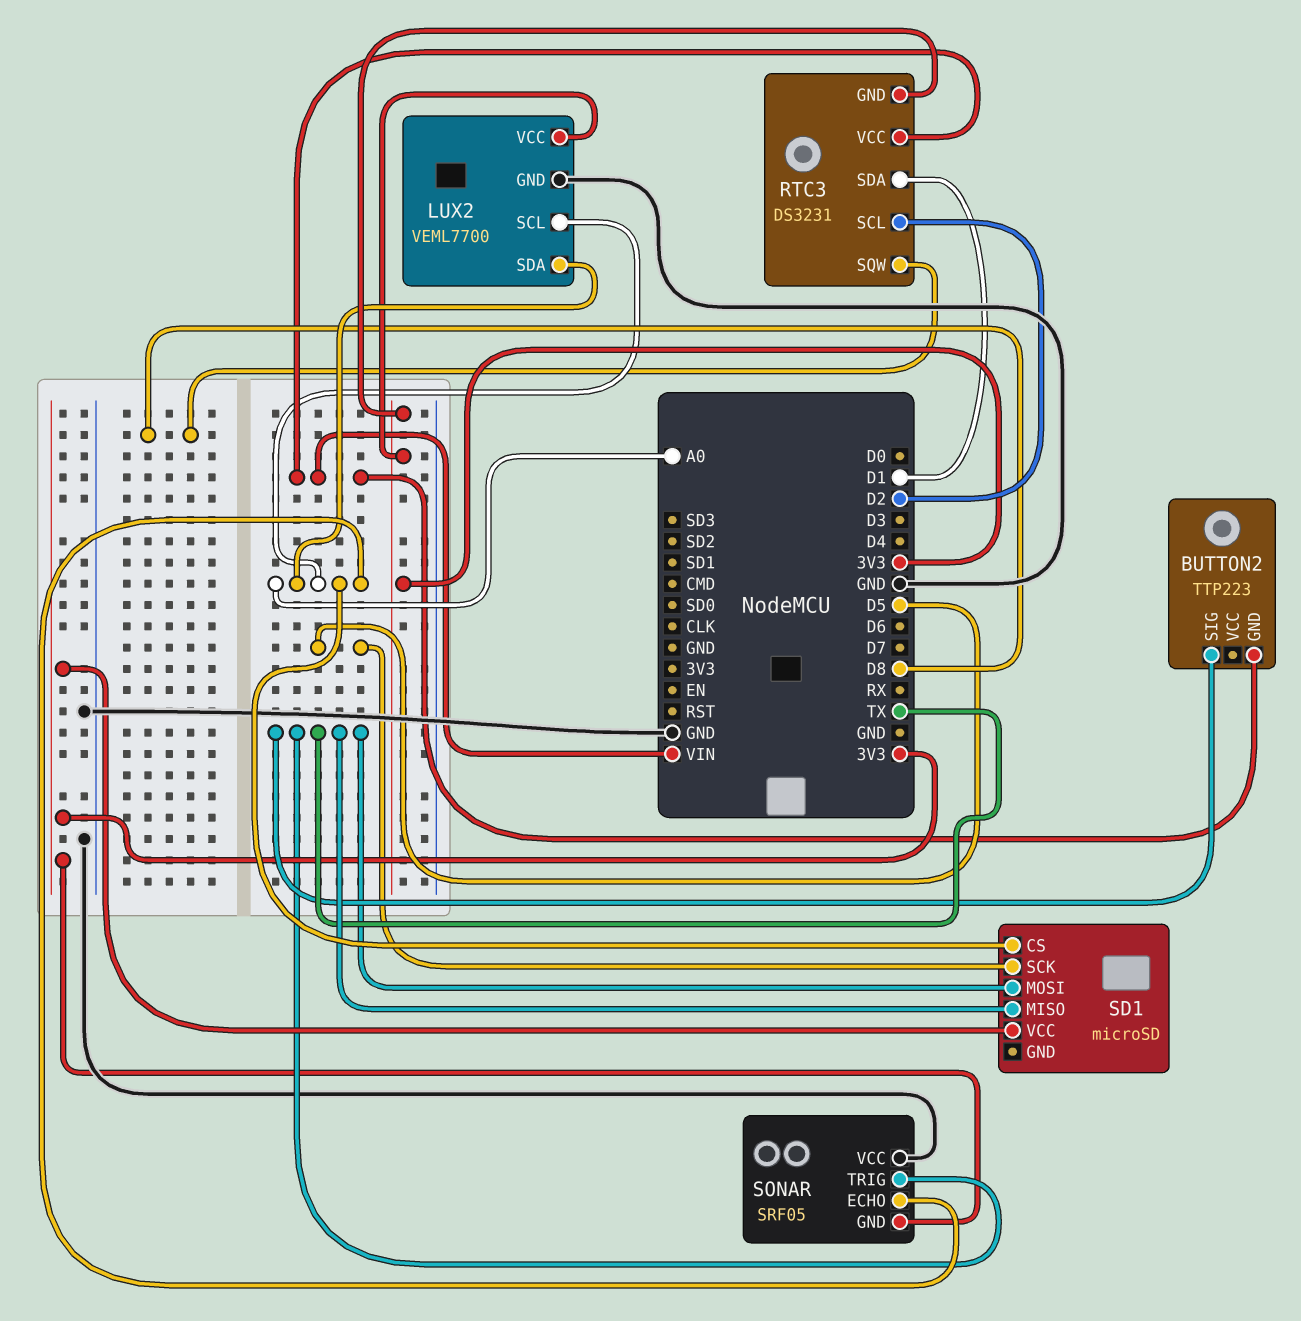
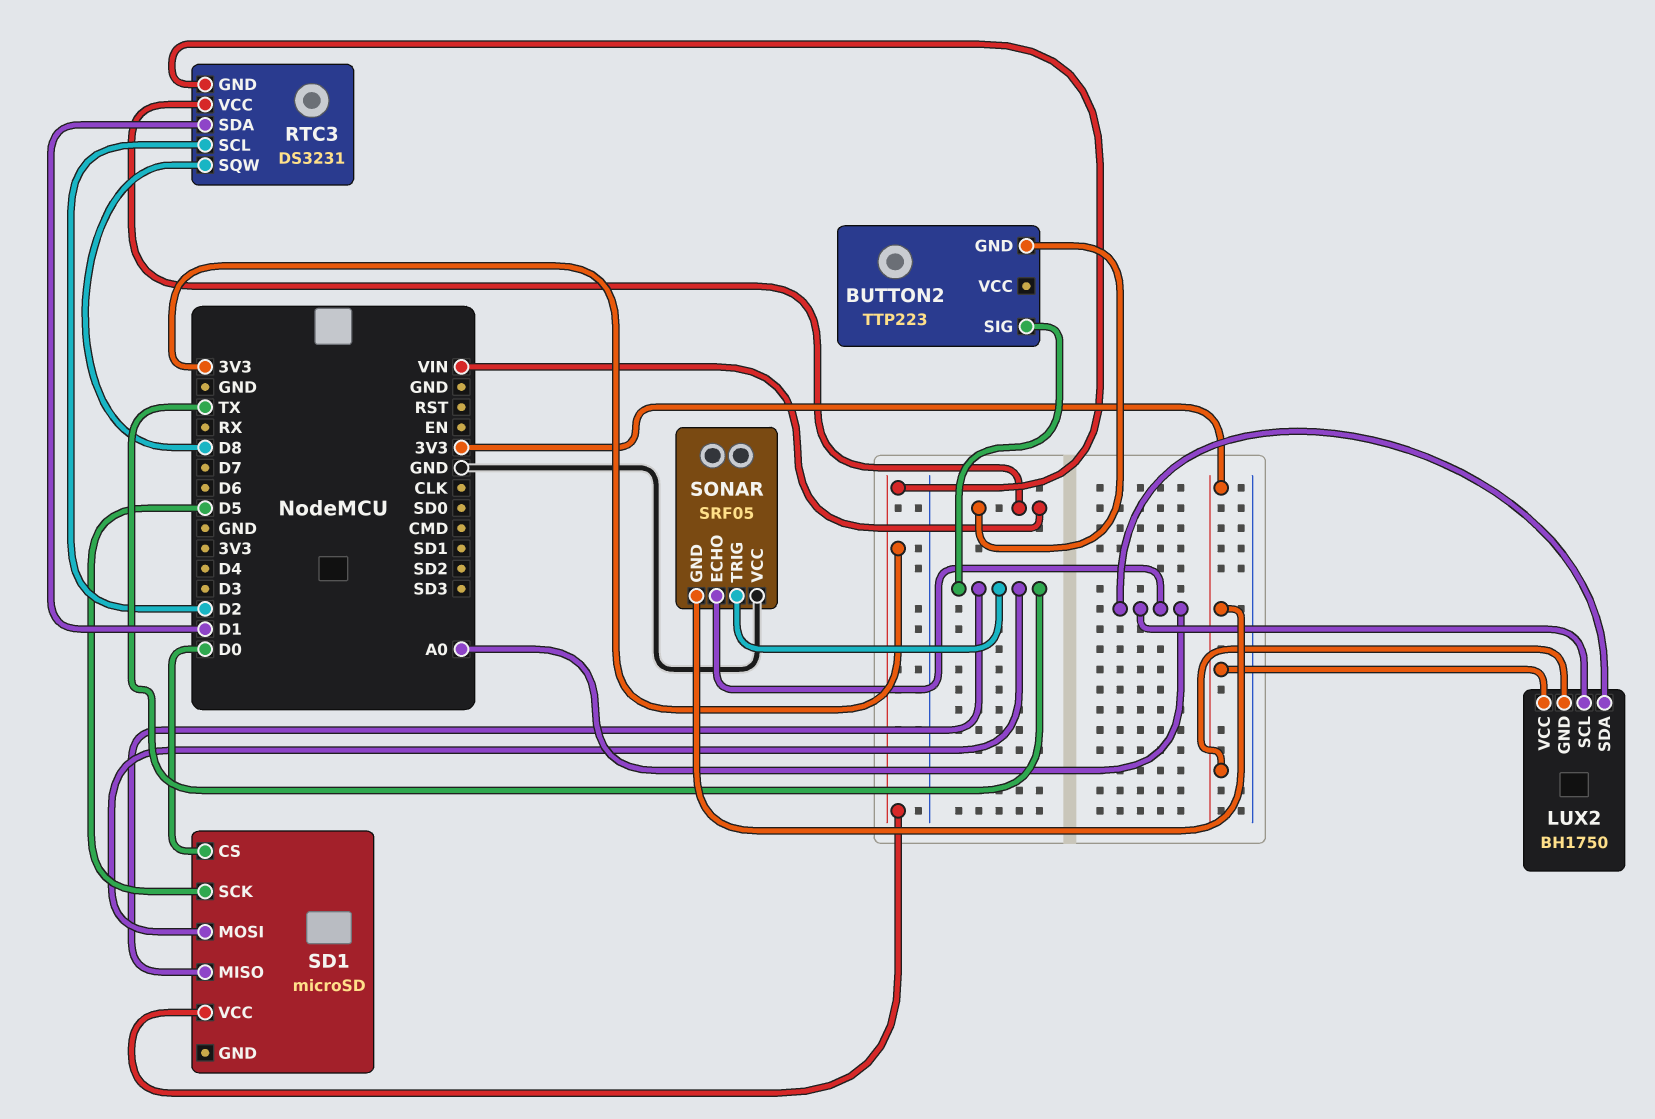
LUX2: VEML7700 -> BH1750
LUX2 pin GND: GND -> 3V3
SD1 pin CS: A0 -> D0

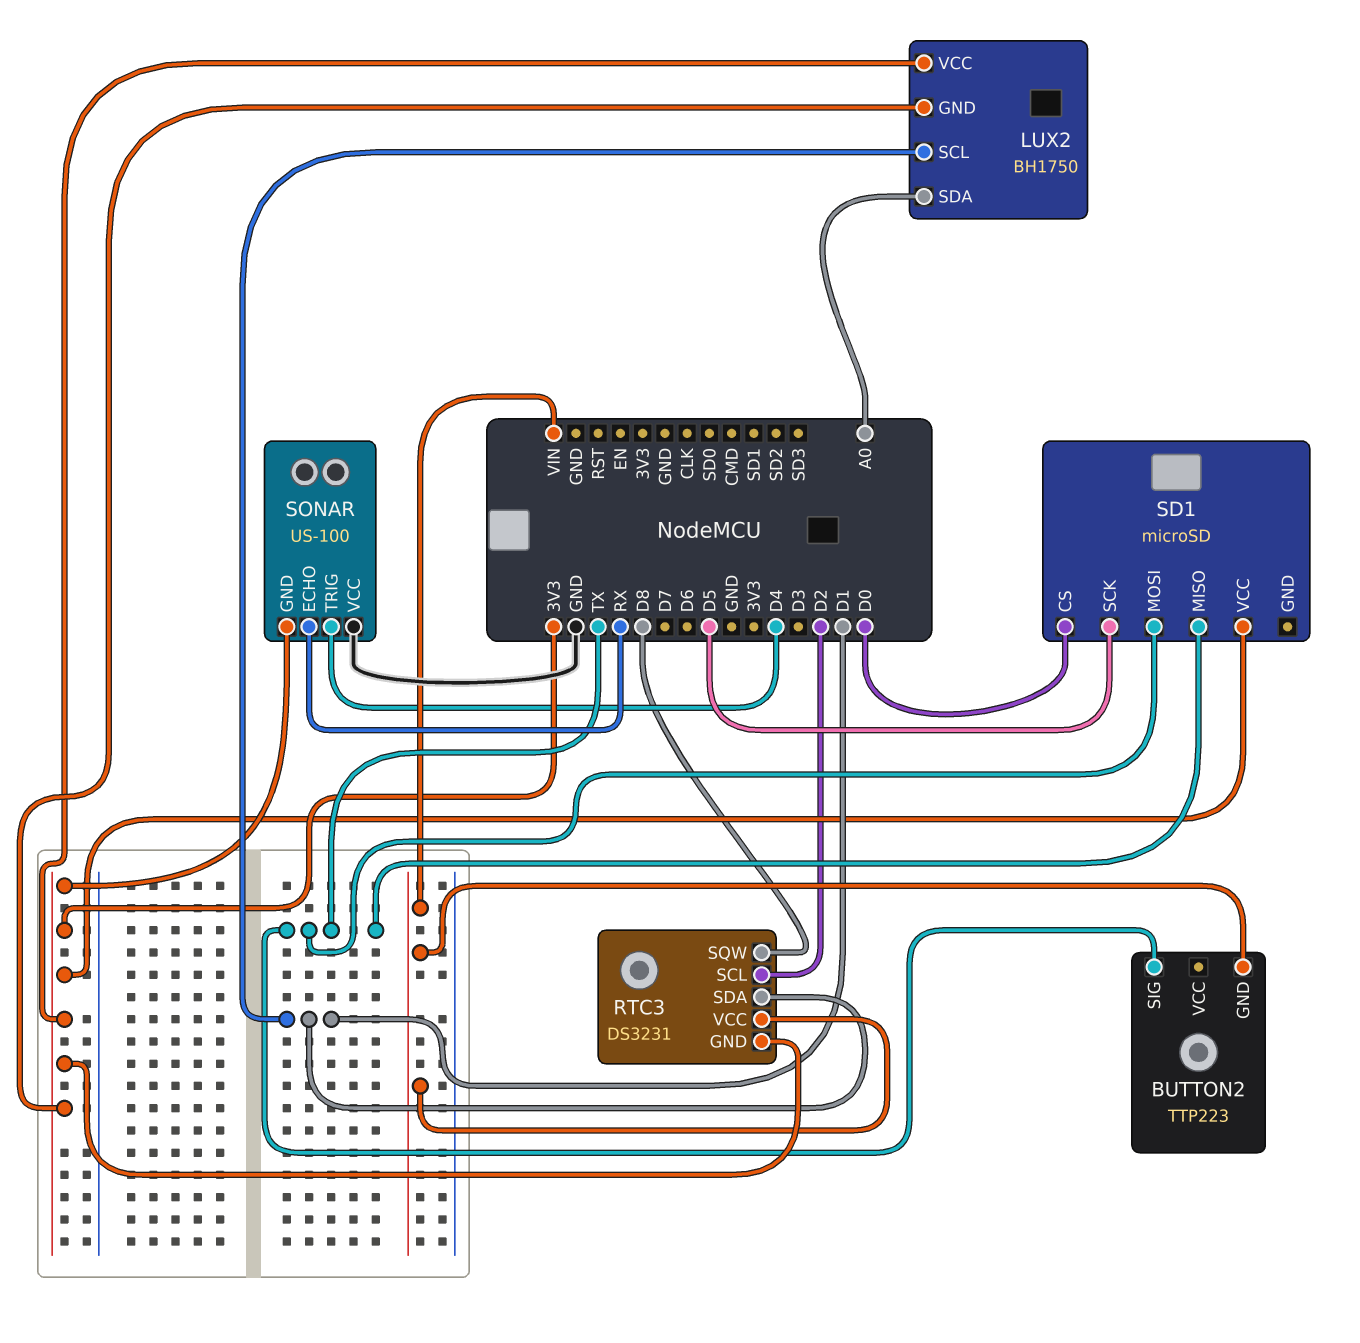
LUX2 pin SCL: A0 -> D1
SONAR: SRF05 -> US-100
SONAR pin ECHO: A0 -> RX
SONAR pin TRIG: TX -> D4

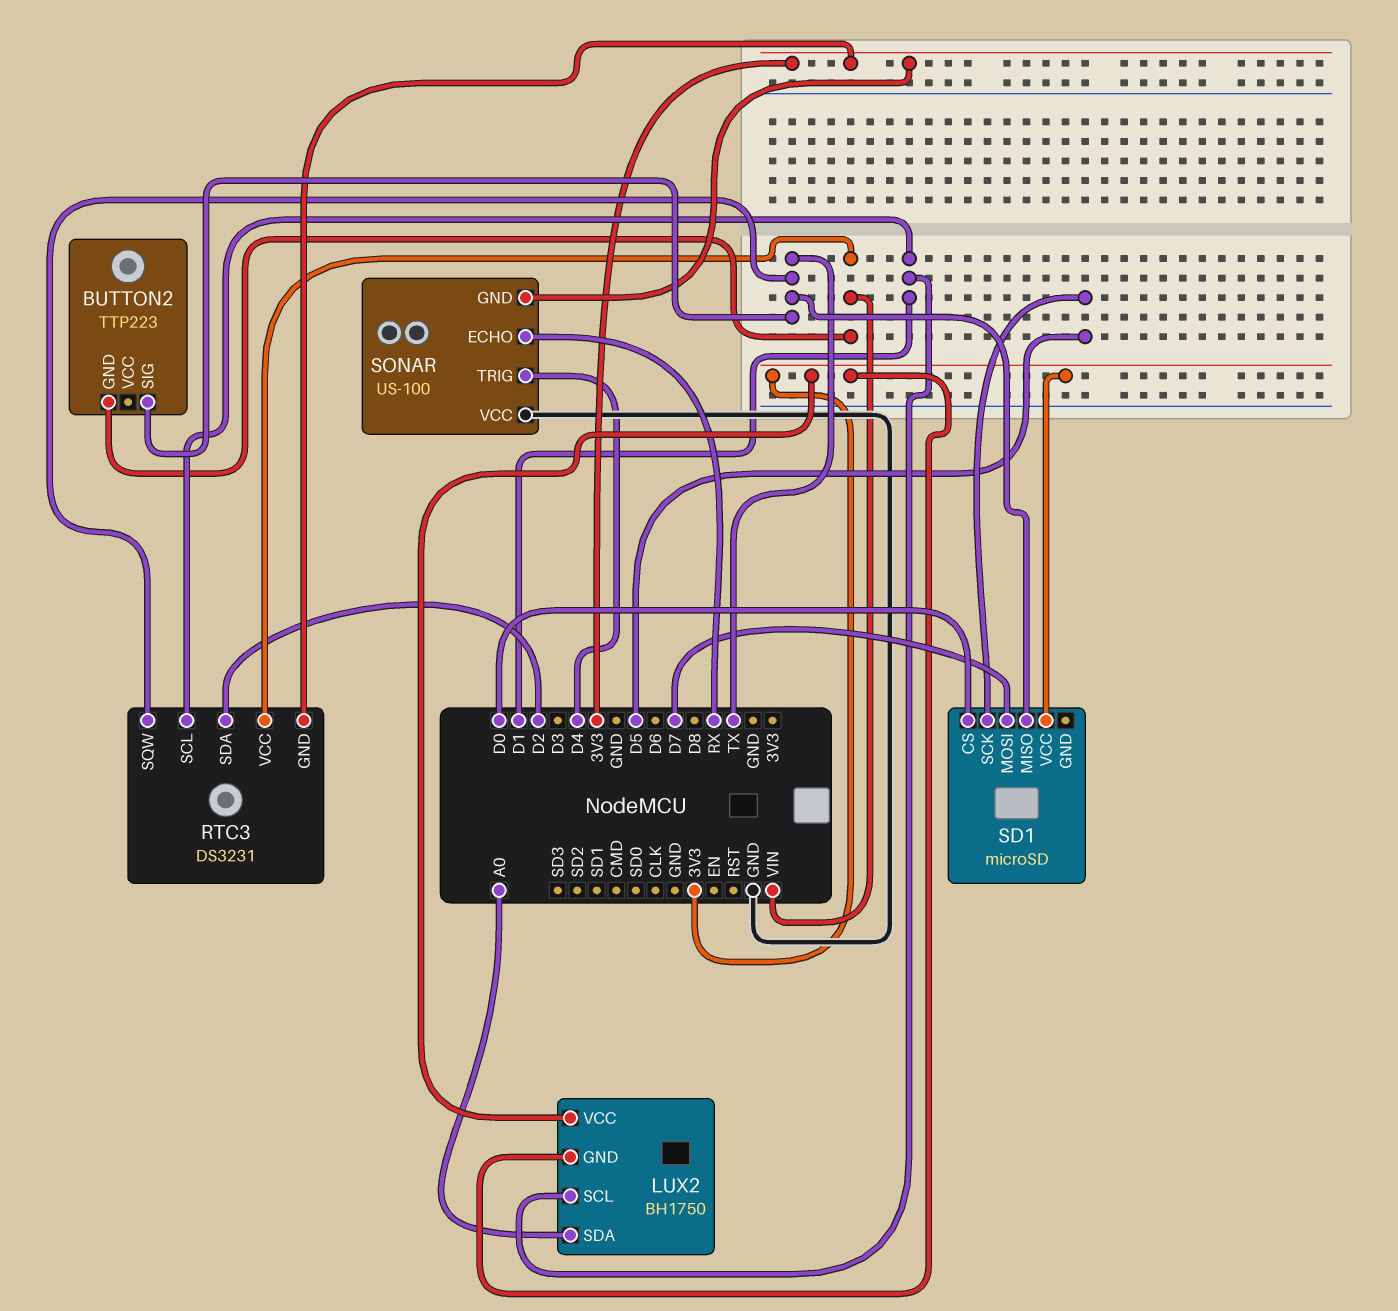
RTC3 pin SCL: D2 -> D1
RTC3 pin SDA: D1 -> D2
RTC3 pin SQW: D8 -> TX
SD1 pin MOSI: TX -> D7

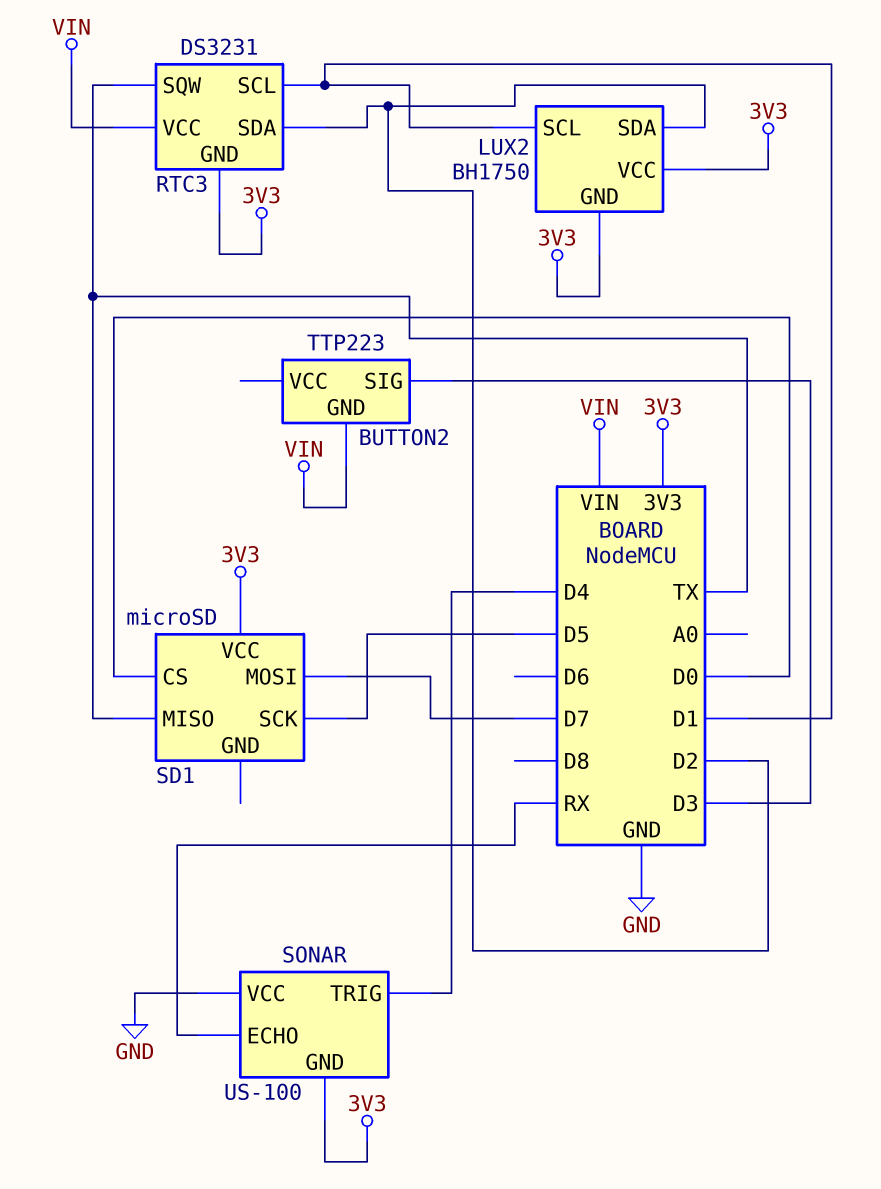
BUTTON2 pin SIG: TX -> D3
LUX2 pin SDA: A0 -> D2

